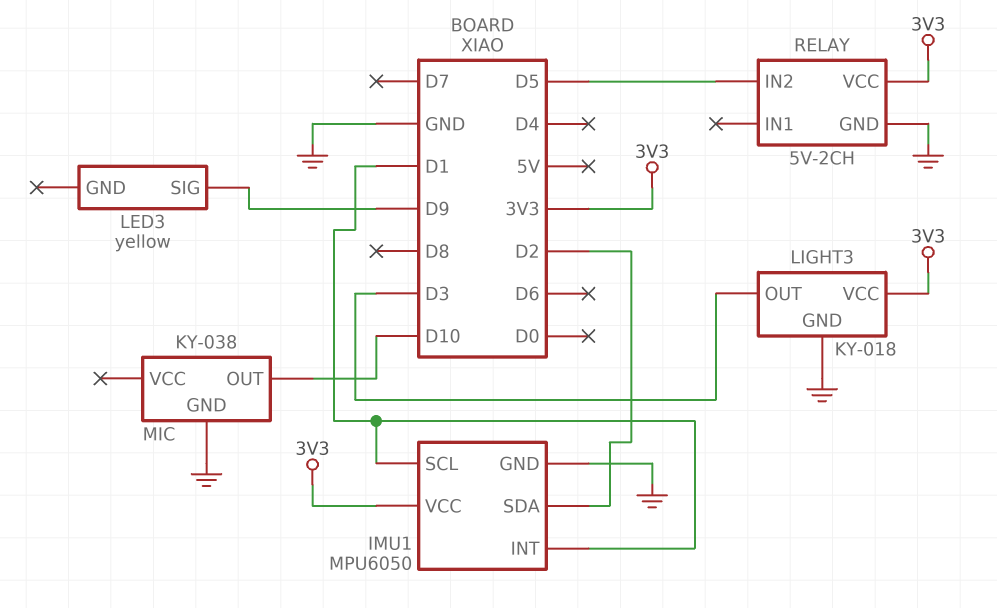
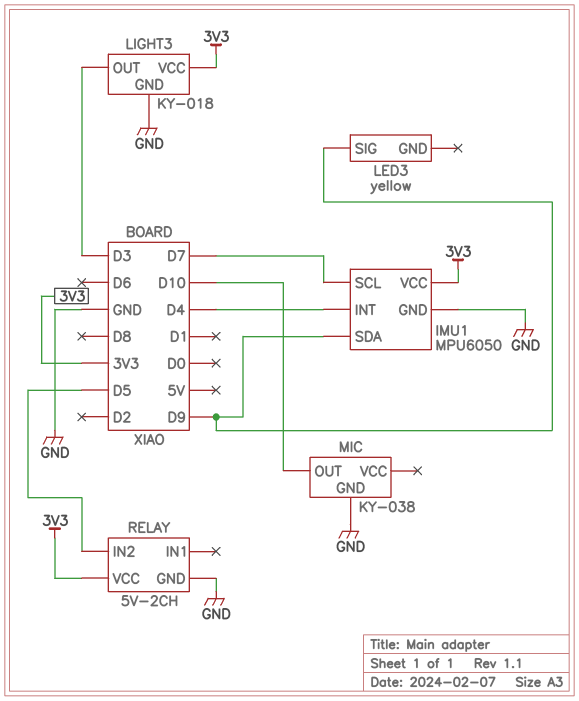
IMU1 pin INT: D1 -> D4
IMU1 pin SCL: D1 -> D7
IMU1 pin SDA: D2 -> D9

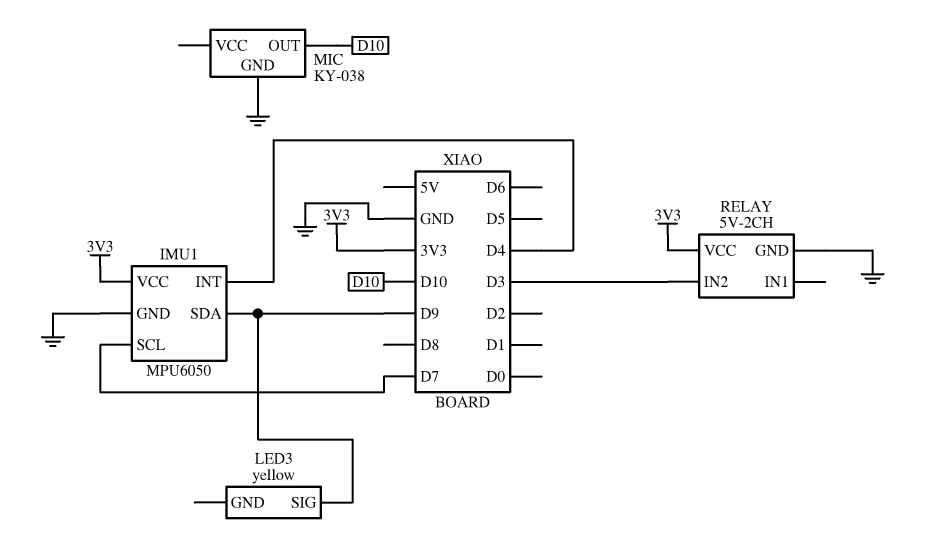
LIGHT3: KY-018 -> none
LIGHT3 pin GND: GND -> none
LIGHT3 pin OUT: D3 -> none
LIGHT3 pin VCC: 3V3 -> none
RELAY pin IN2: D5 -> D3

